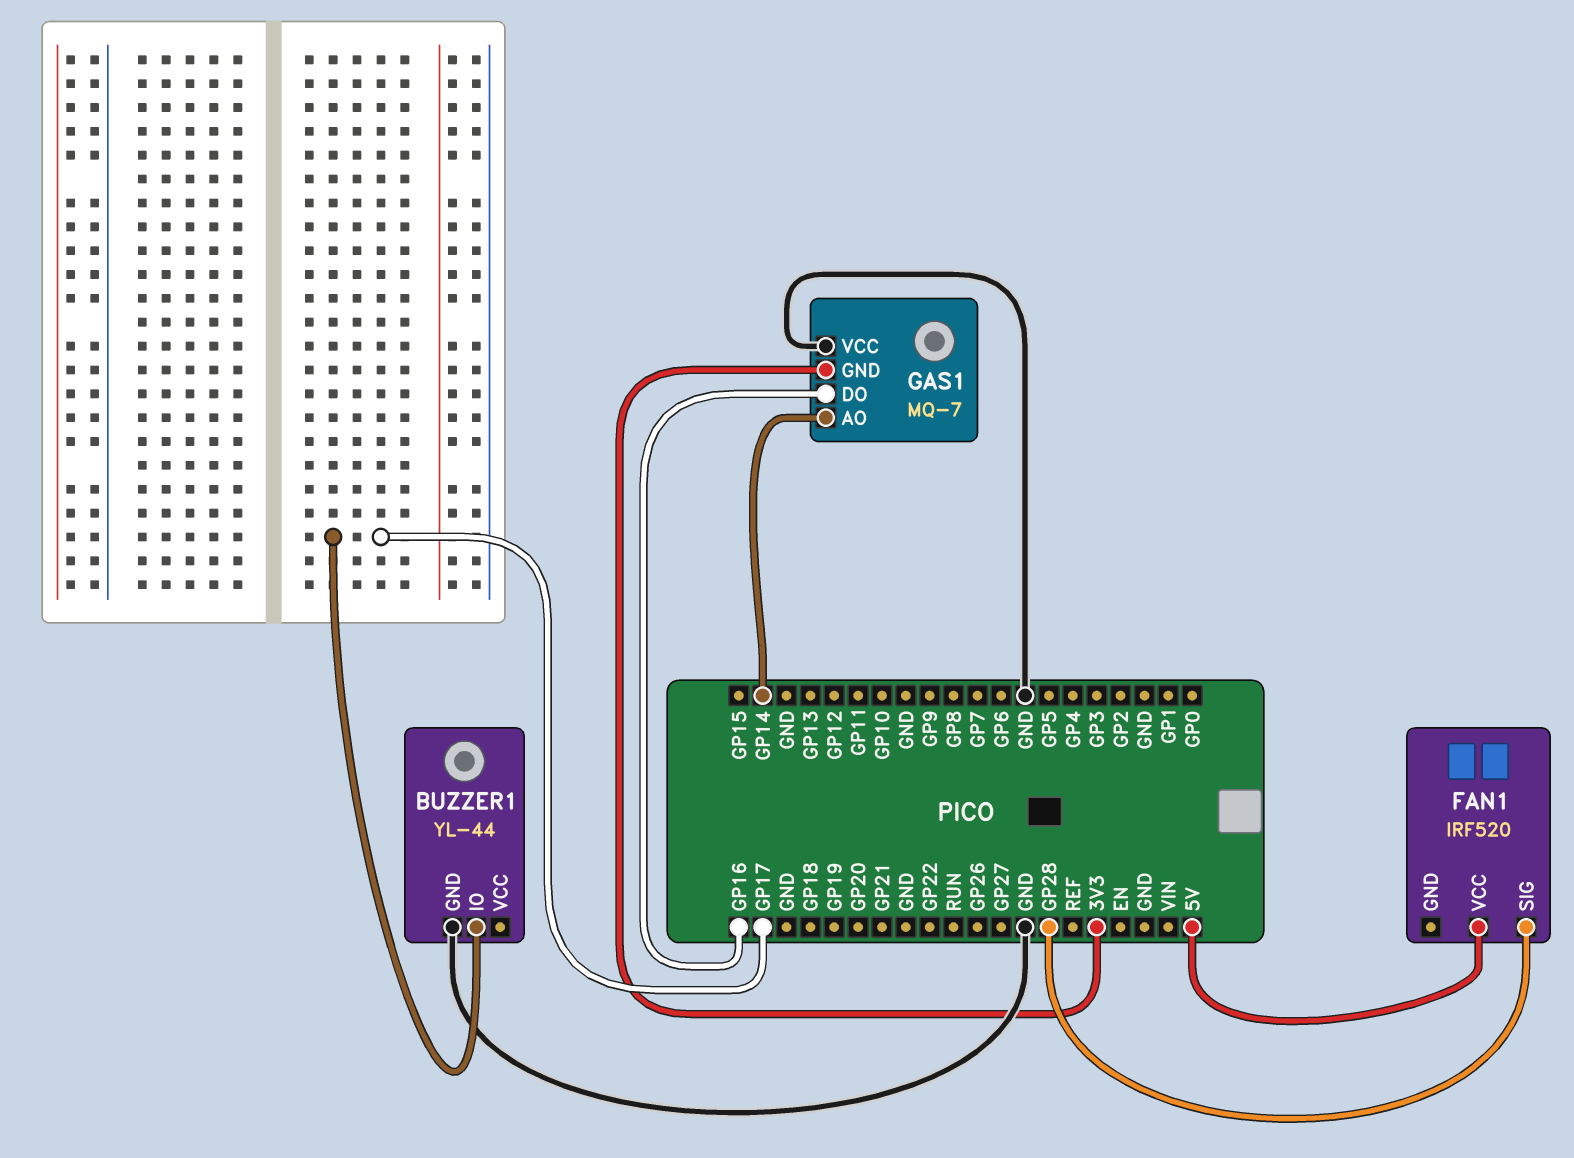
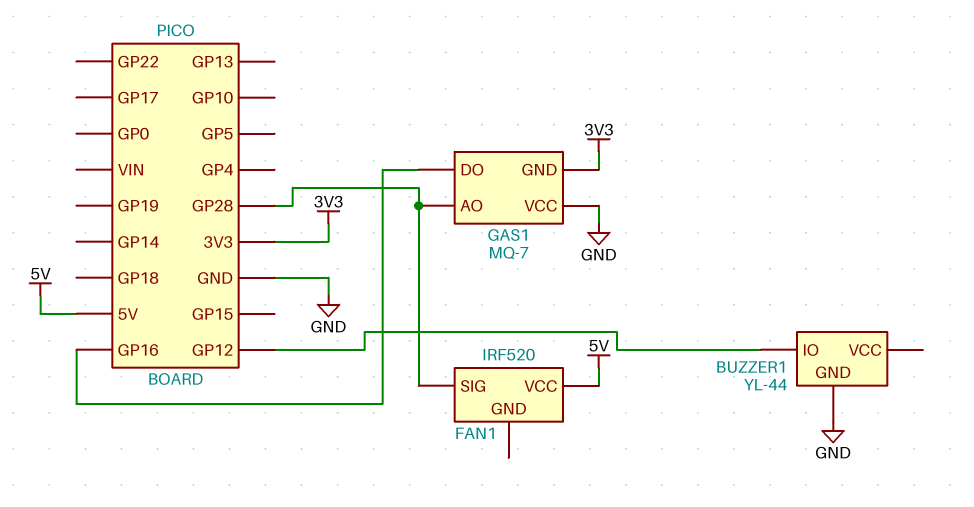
BUZZER1 pin IO: GP17 -> GP12
GAS1 pin AO: GP14 -> GP28

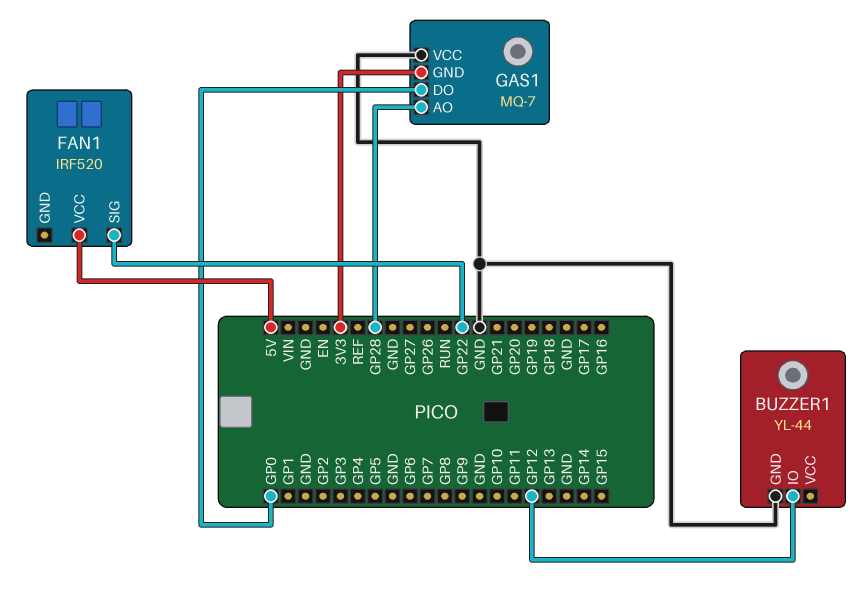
FAN1 pin SIG: GP28 -> GP22
GAS1 pin DO: GP16 -> GP0

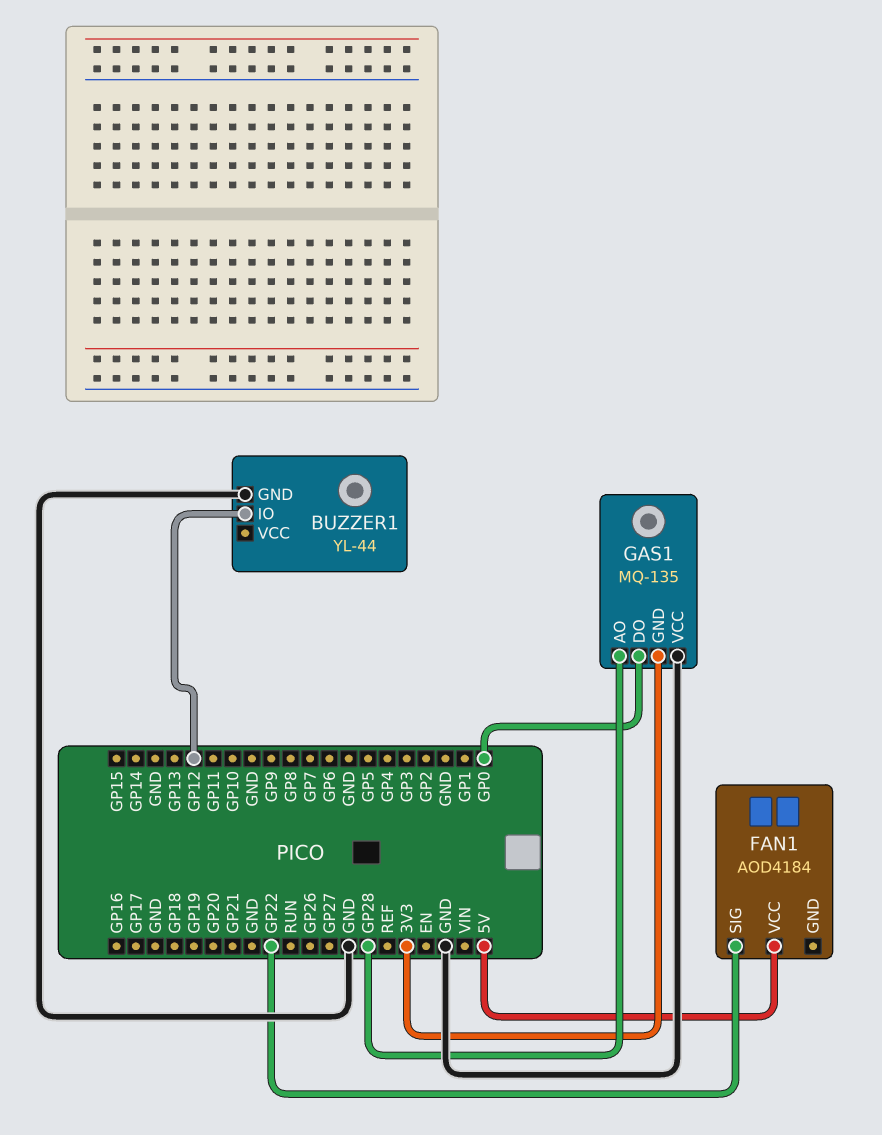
FAN1: IRF520 -> AOD4184
GAS1: MQ-7 -> MQ-135

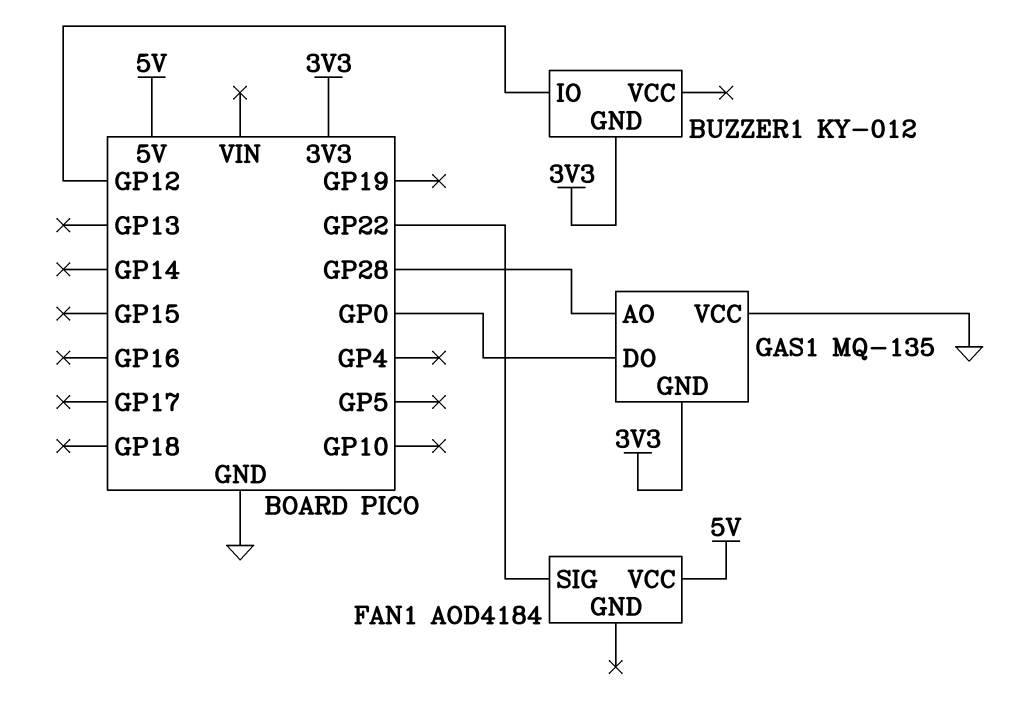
BUZZER1: YL-44 -> KY-012
BUZZER1 pin GND: GND -> 3V3

